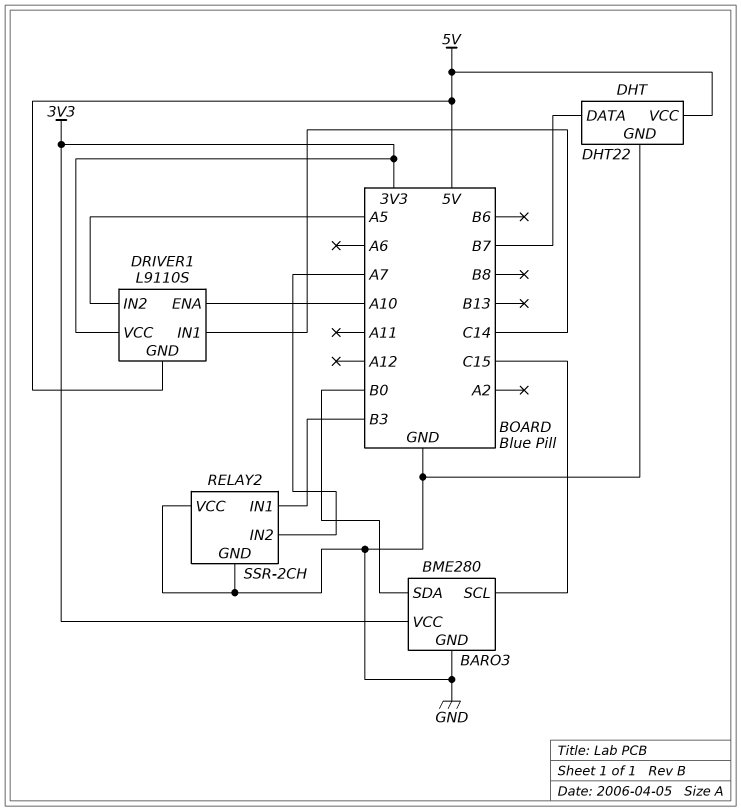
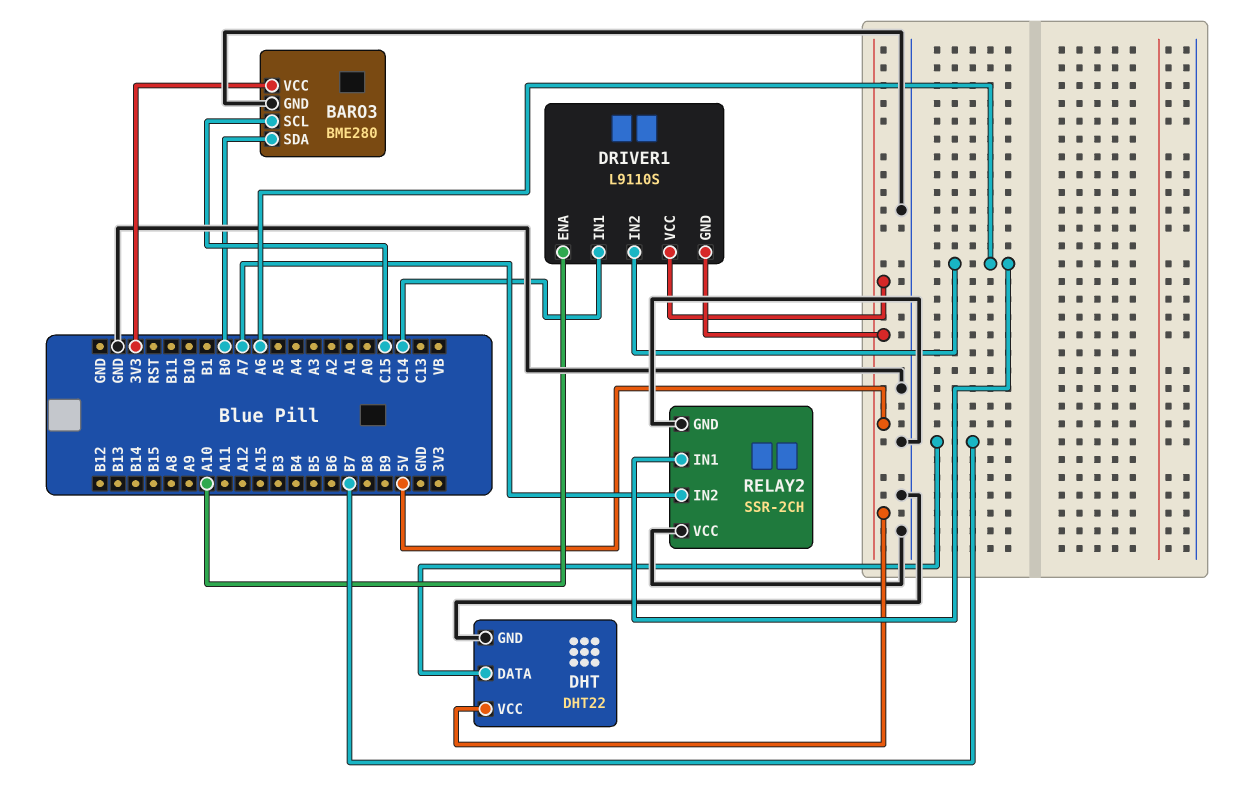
DRIVER1 pin IN2: A5 -> A6
DRIVER1 pin VCC: 3V3 -> 5V
RELAY2 pin IN1: B3 -> A6

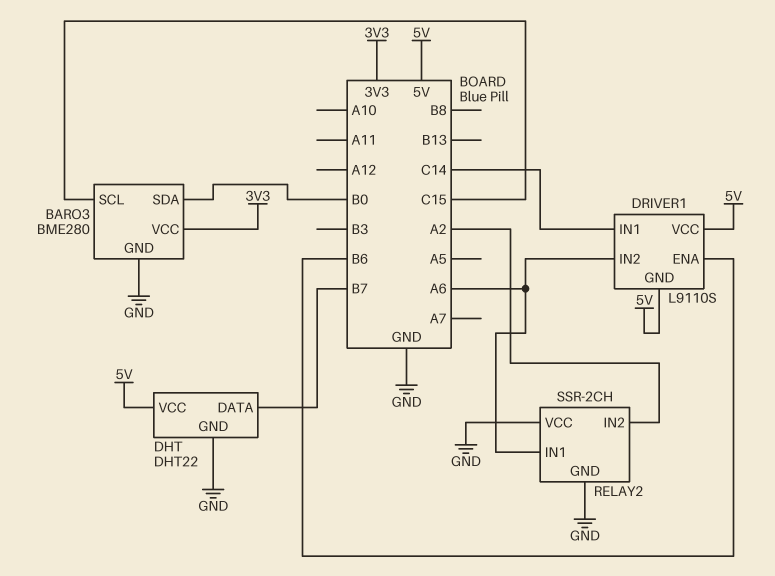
DRIVER1 pin ENA: A10 -> B6
RELAY2 pin IN2: A7 -> A2

